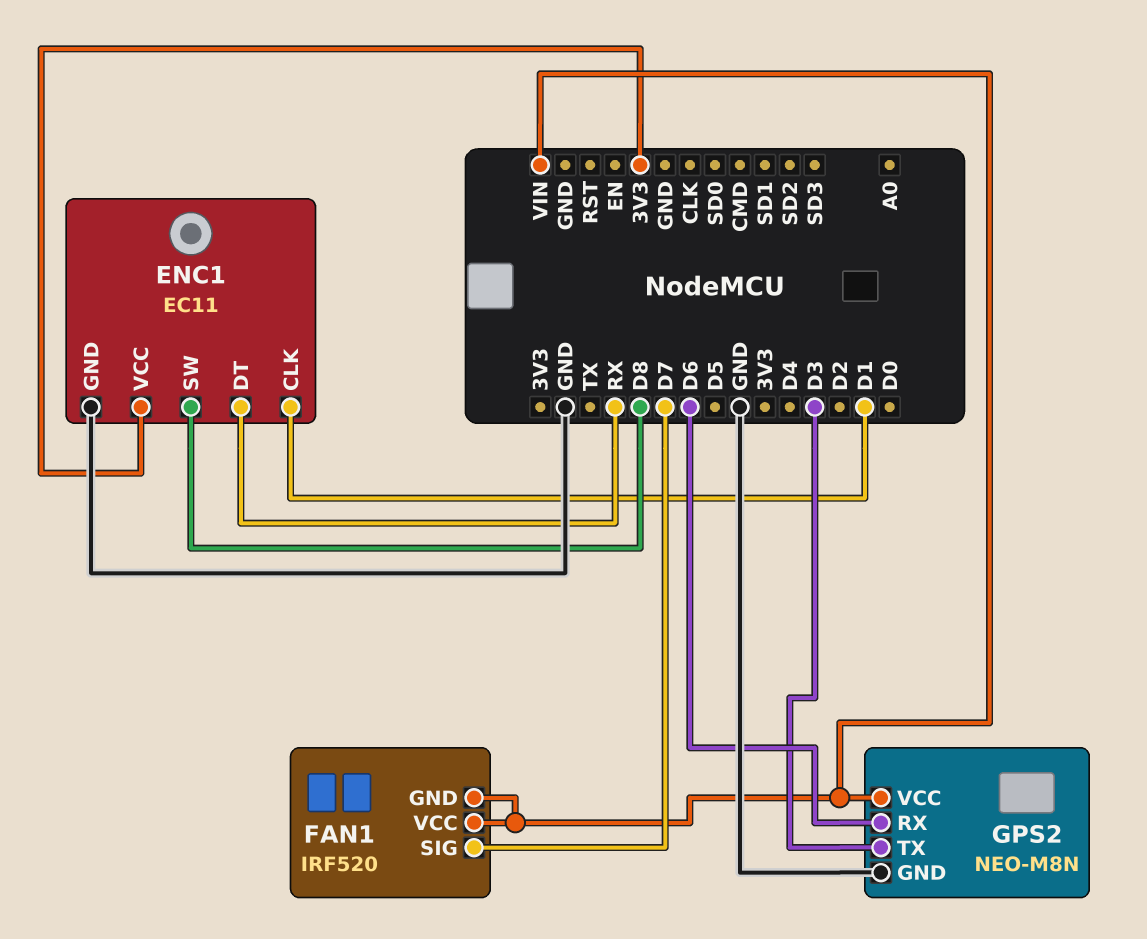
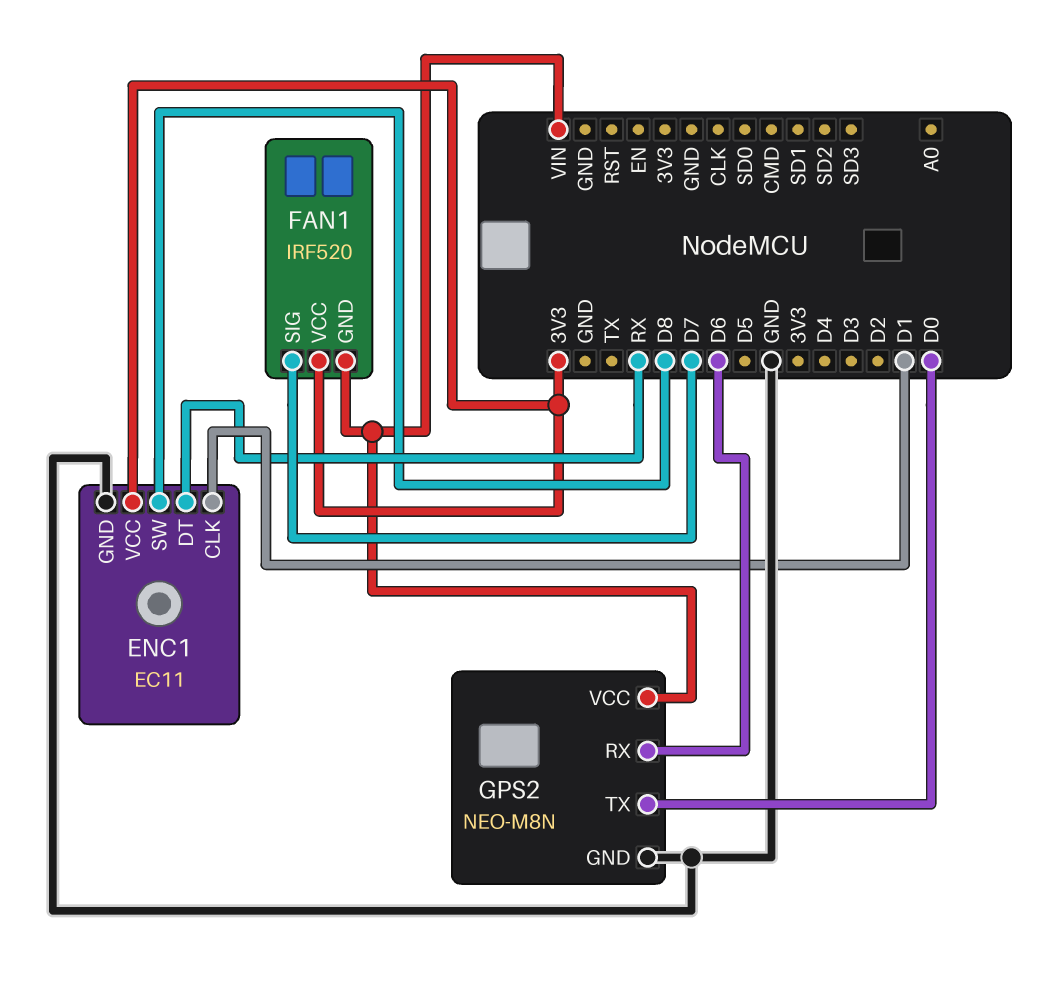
FAN1 pin VCC: VIN -> 3V3
GPS2 pin TX: D3 -> D0

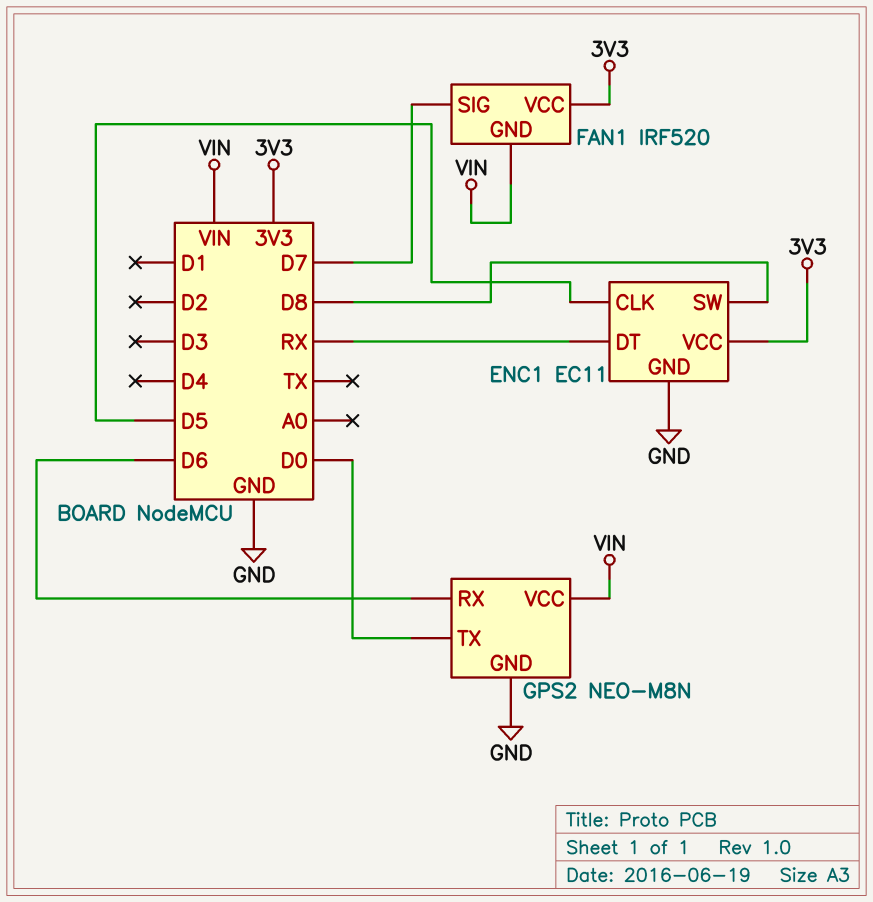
ENC1 pin CLK: D1 -> D5

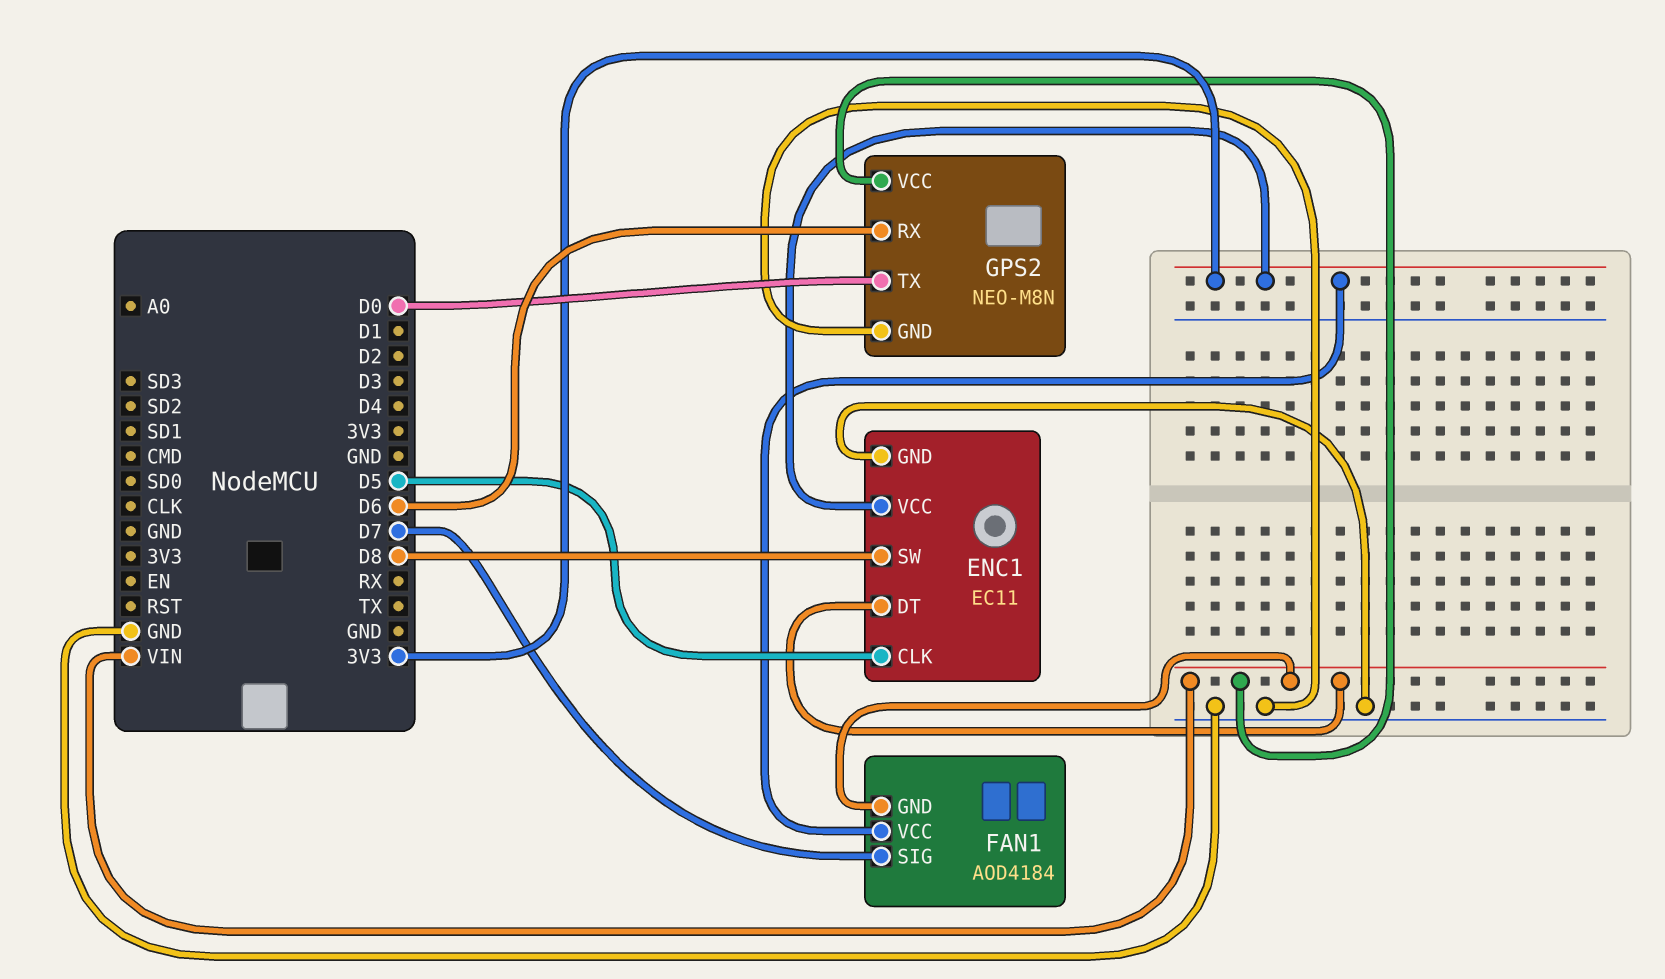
ENC1 pin DT: RX -> VIN
FAN1: IRF520 -> AOD4184

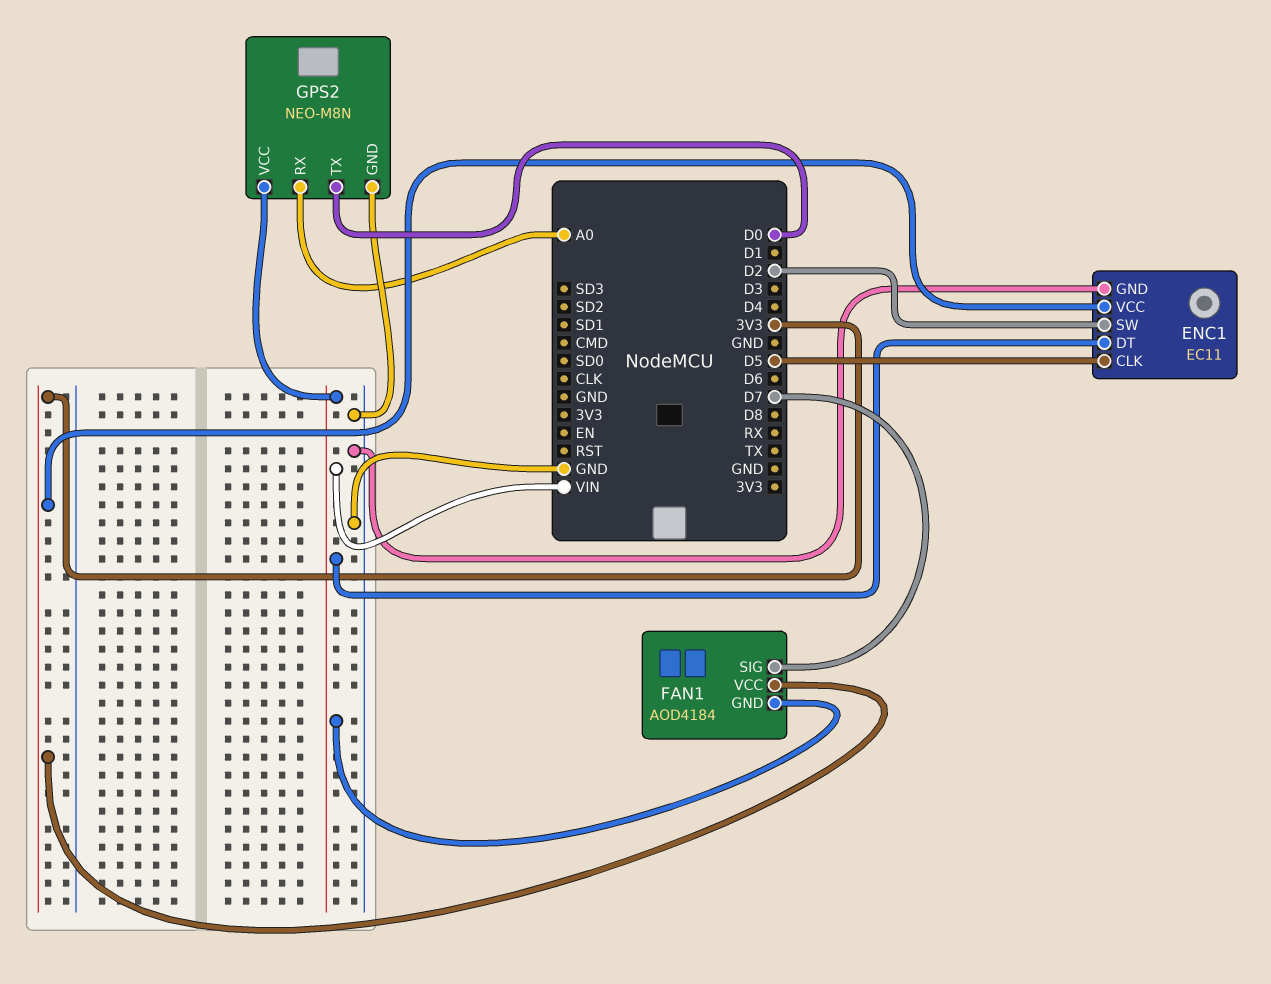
ENC1 pin SW: D8 -> D2
GPS2 pin RX: D6 -> A0

